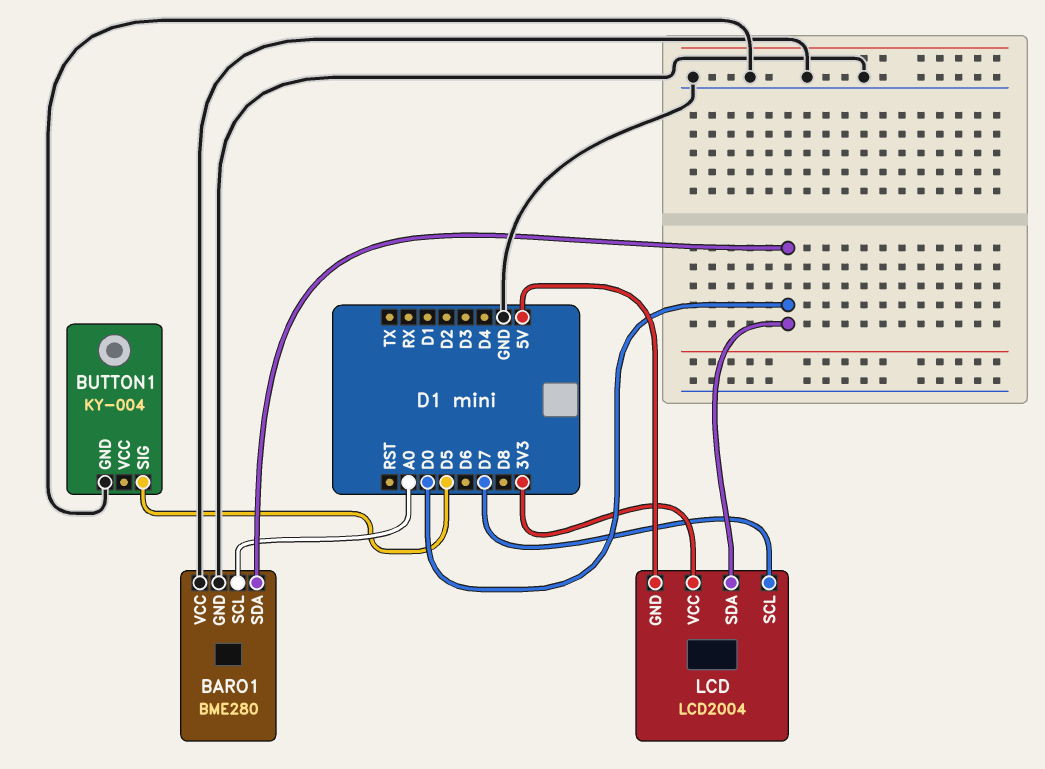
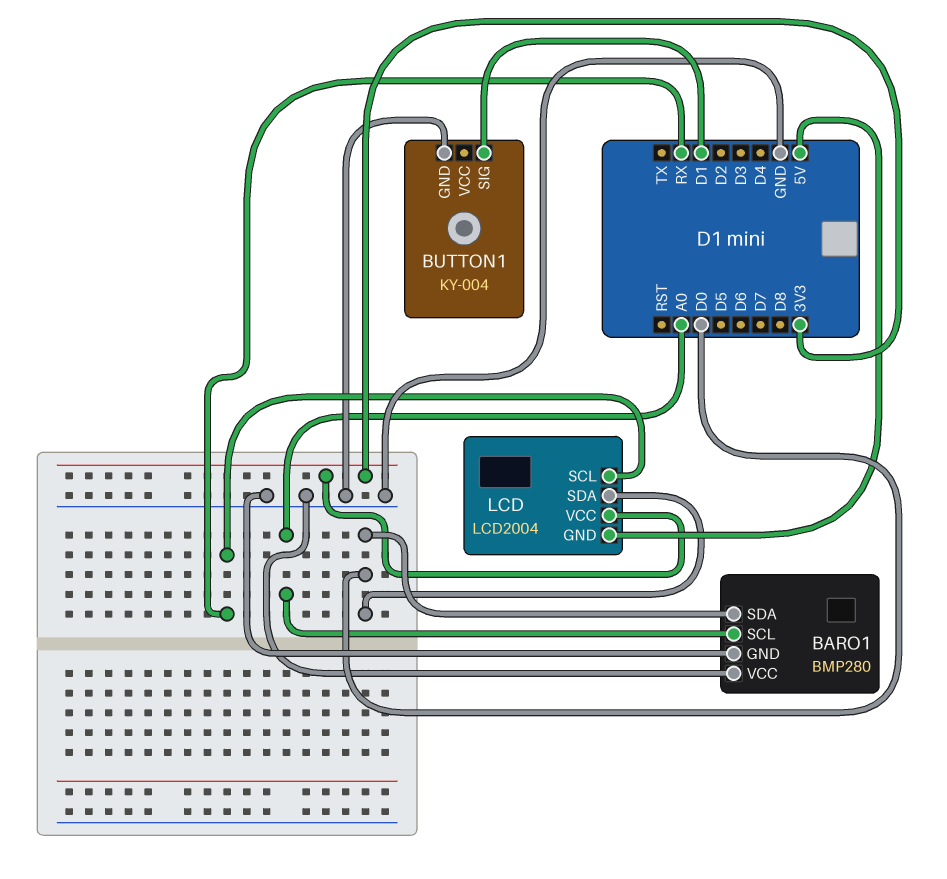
BARO1: BME280 -> BMP280
BUTTON1 pin SIG: D5 -> D1
LCD pin SCL: D7 -> RX

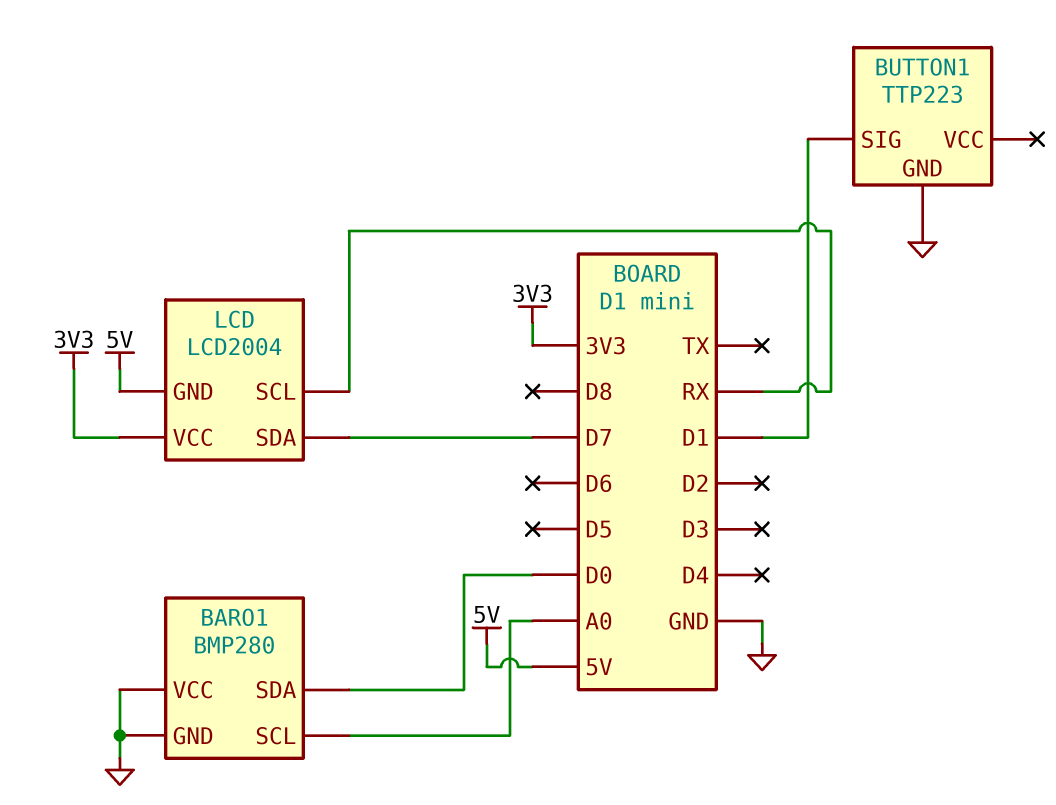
BUTTON1: KY-004 -> TTP223
LCD pin SDA: D0 -> D7

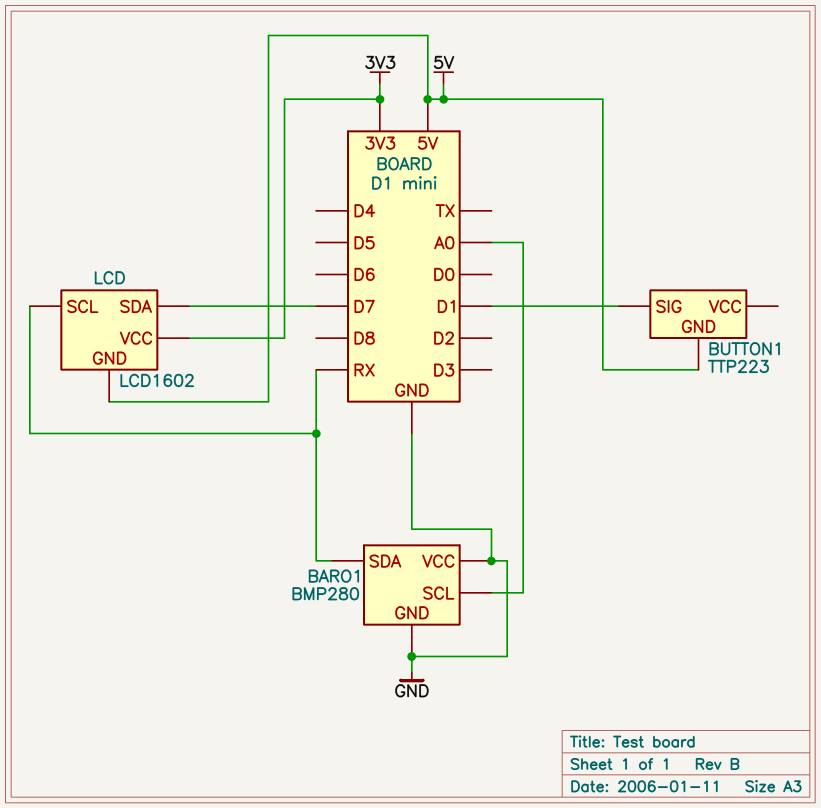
BARO1 pin SDA: D0 -> RX
BUTTON1 pin GND: GND -> 5V
LCD: LCD2004 -> LCD1602

